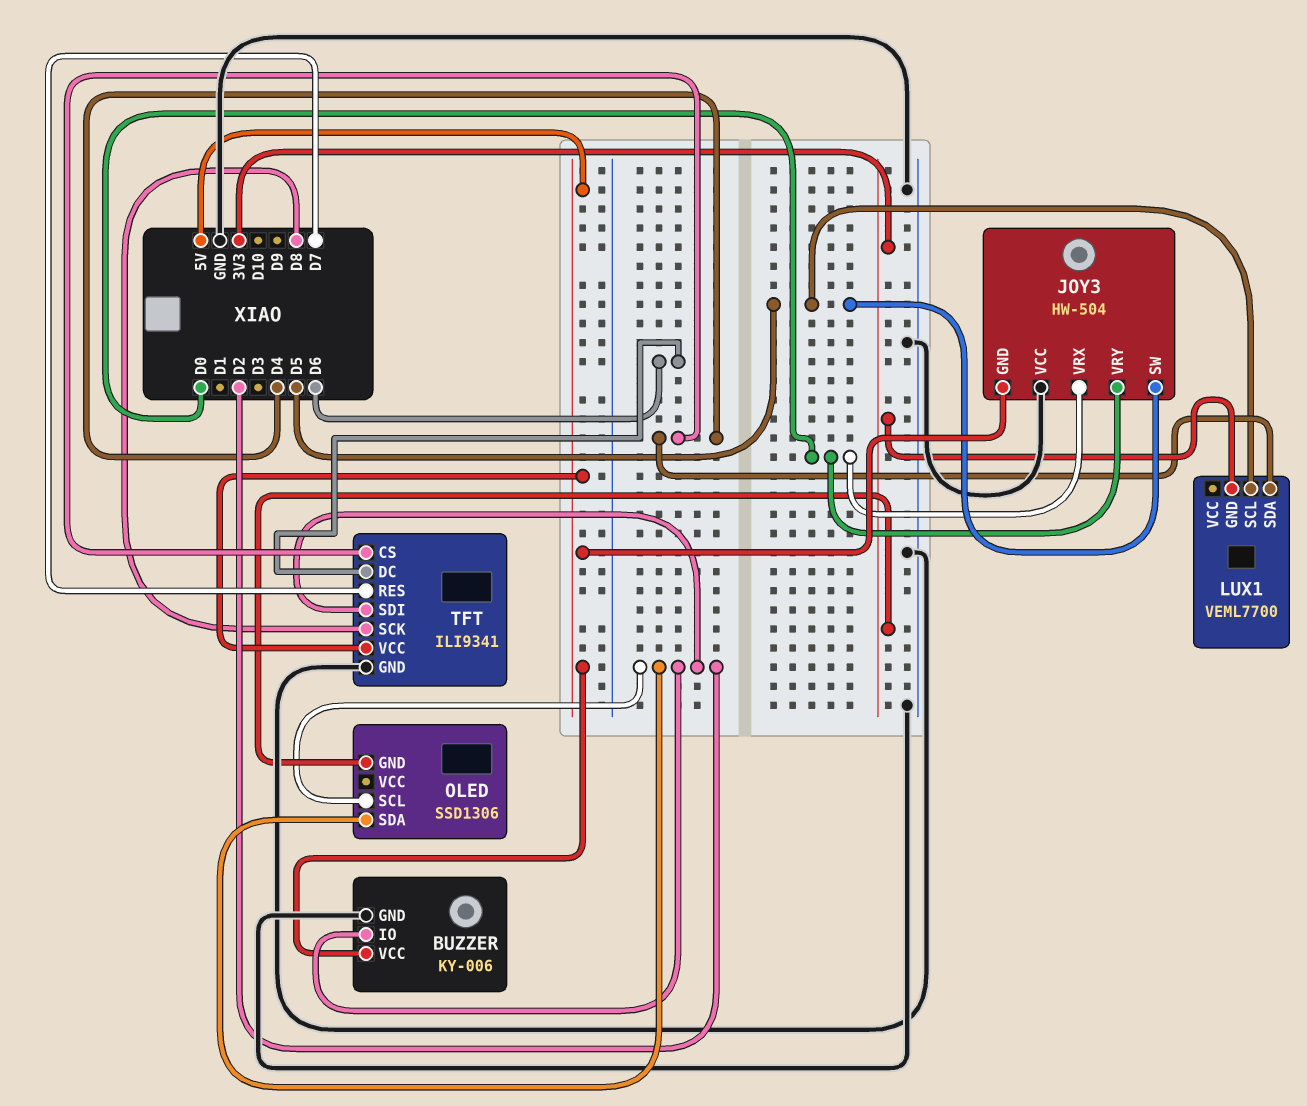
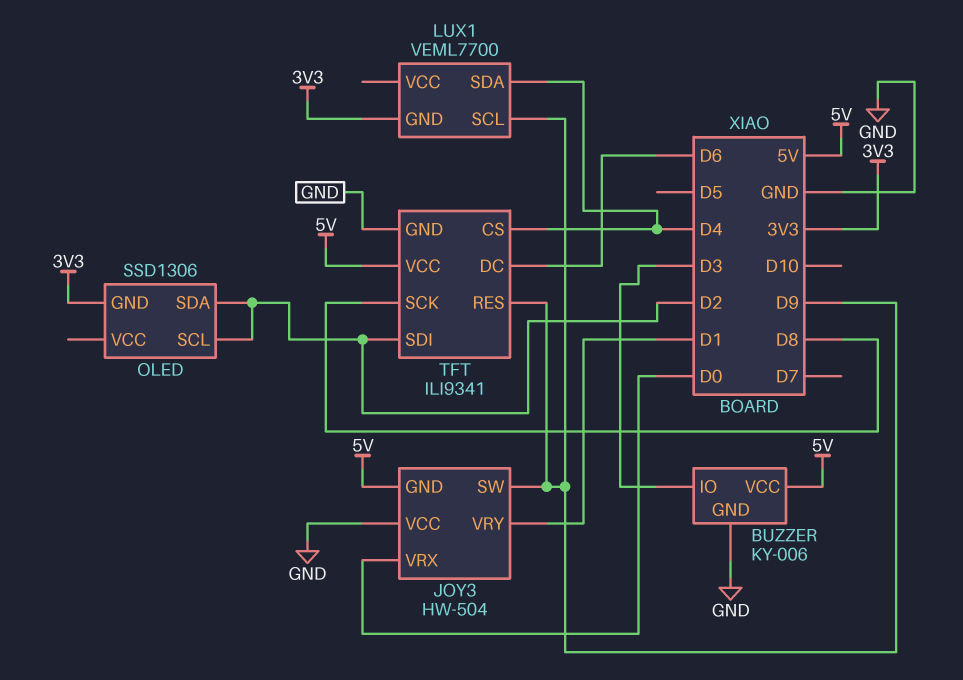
BUZZER pin IO: D2 -> D3
JOY3 pin SW: D5 -> D9
JOY3 pin VRY: D0 -> D1
LUX1 pin SCL: D5 -> D9
TFT pin RES: D7 -> D9

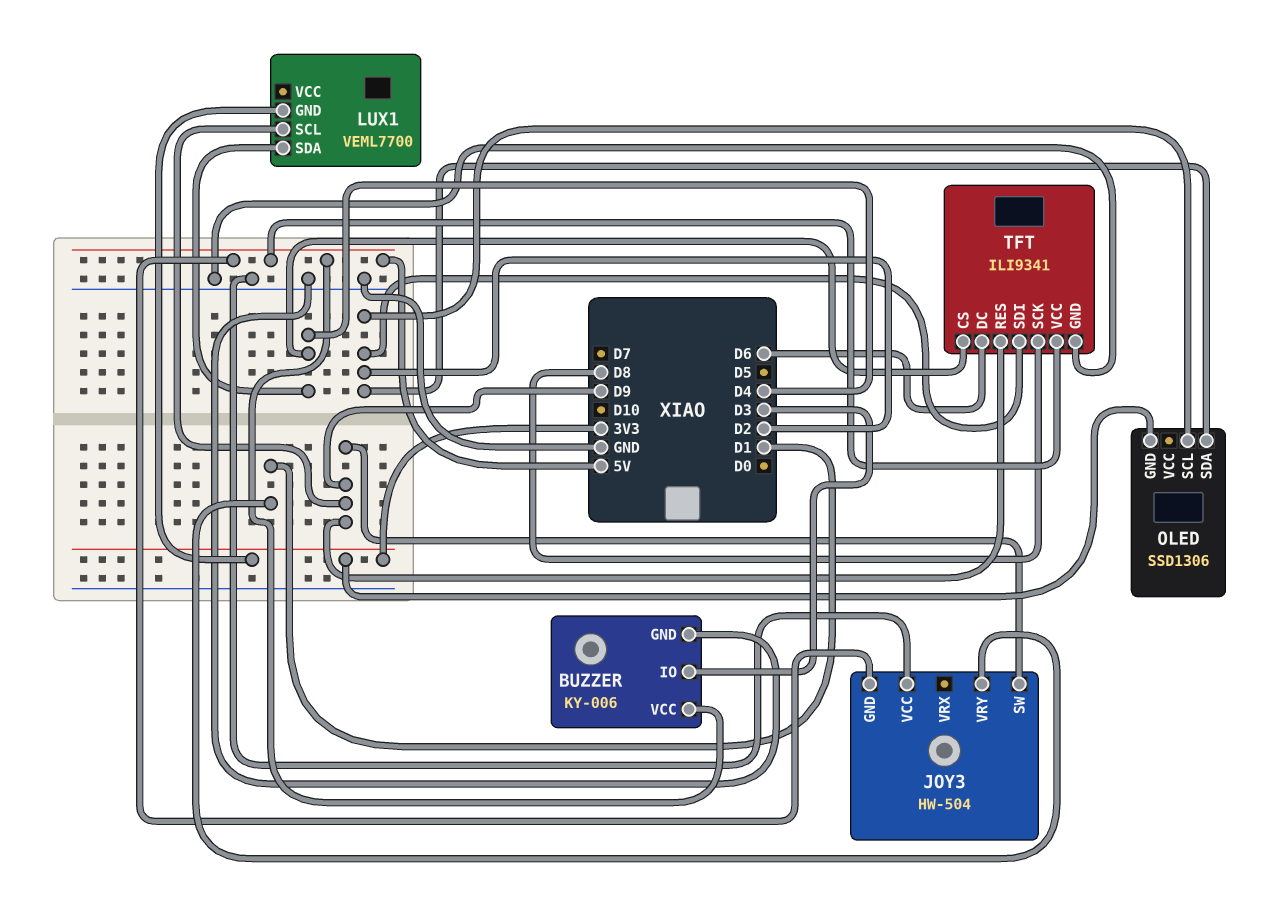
JOY3 pin VRX: D0 -> none

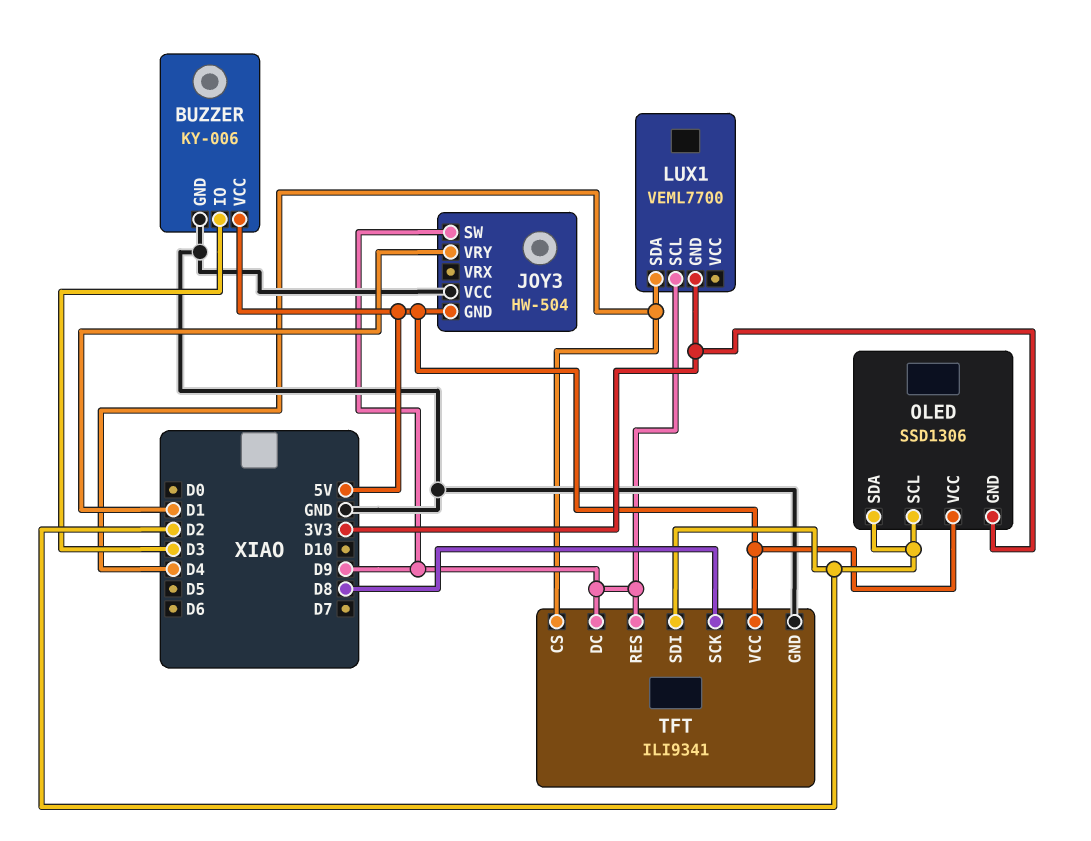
OLED pin VCC: none -> 5V
TFT pin DC: D6 -> D9

